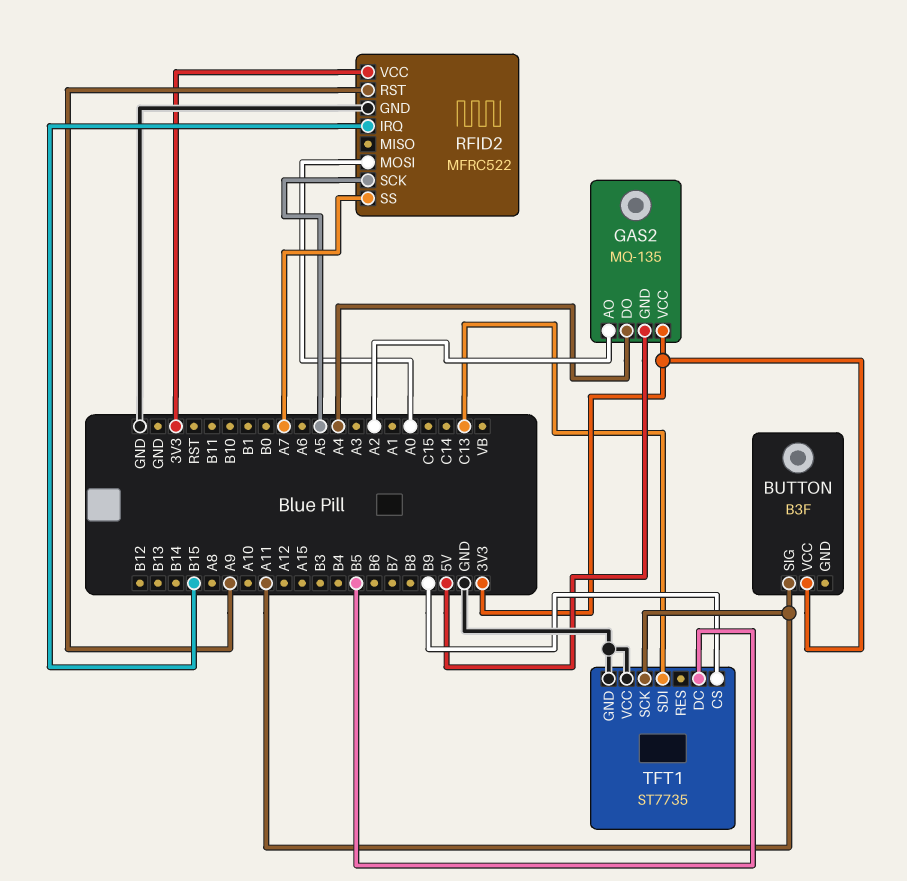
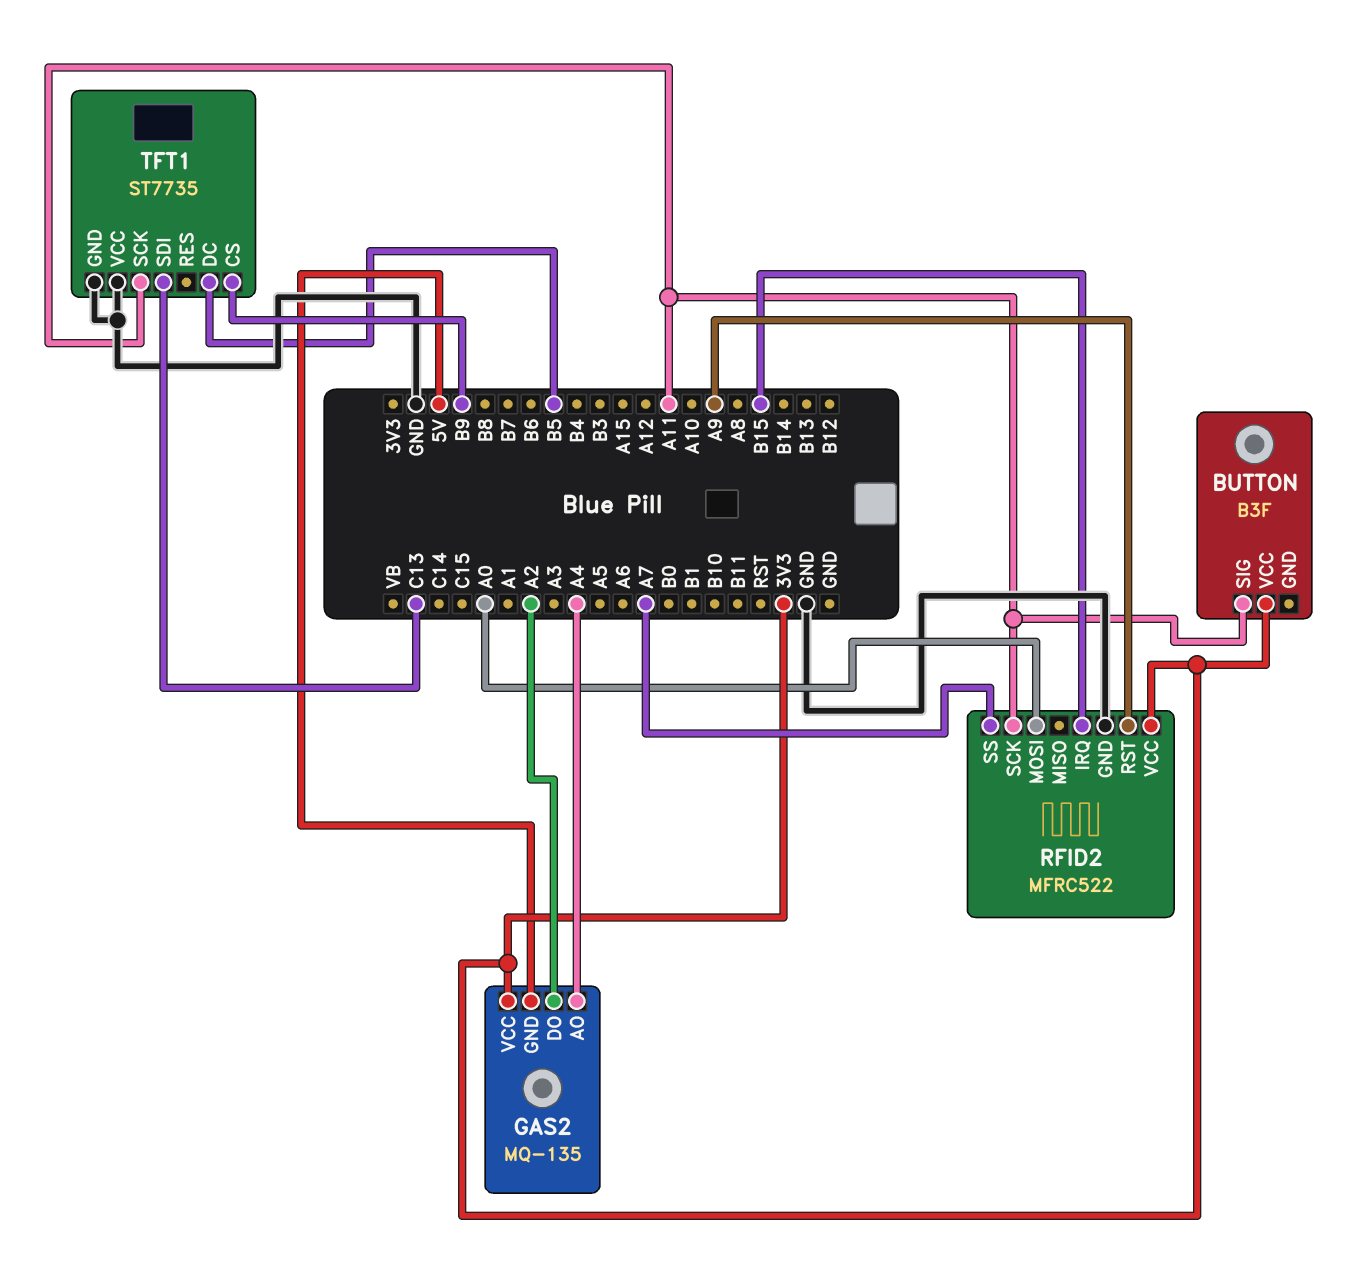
GAS2 pin AO: A2 -> A4
GAS2 pin DO: A4 -> A2
RFID2 pin SCK: A5 -> A11

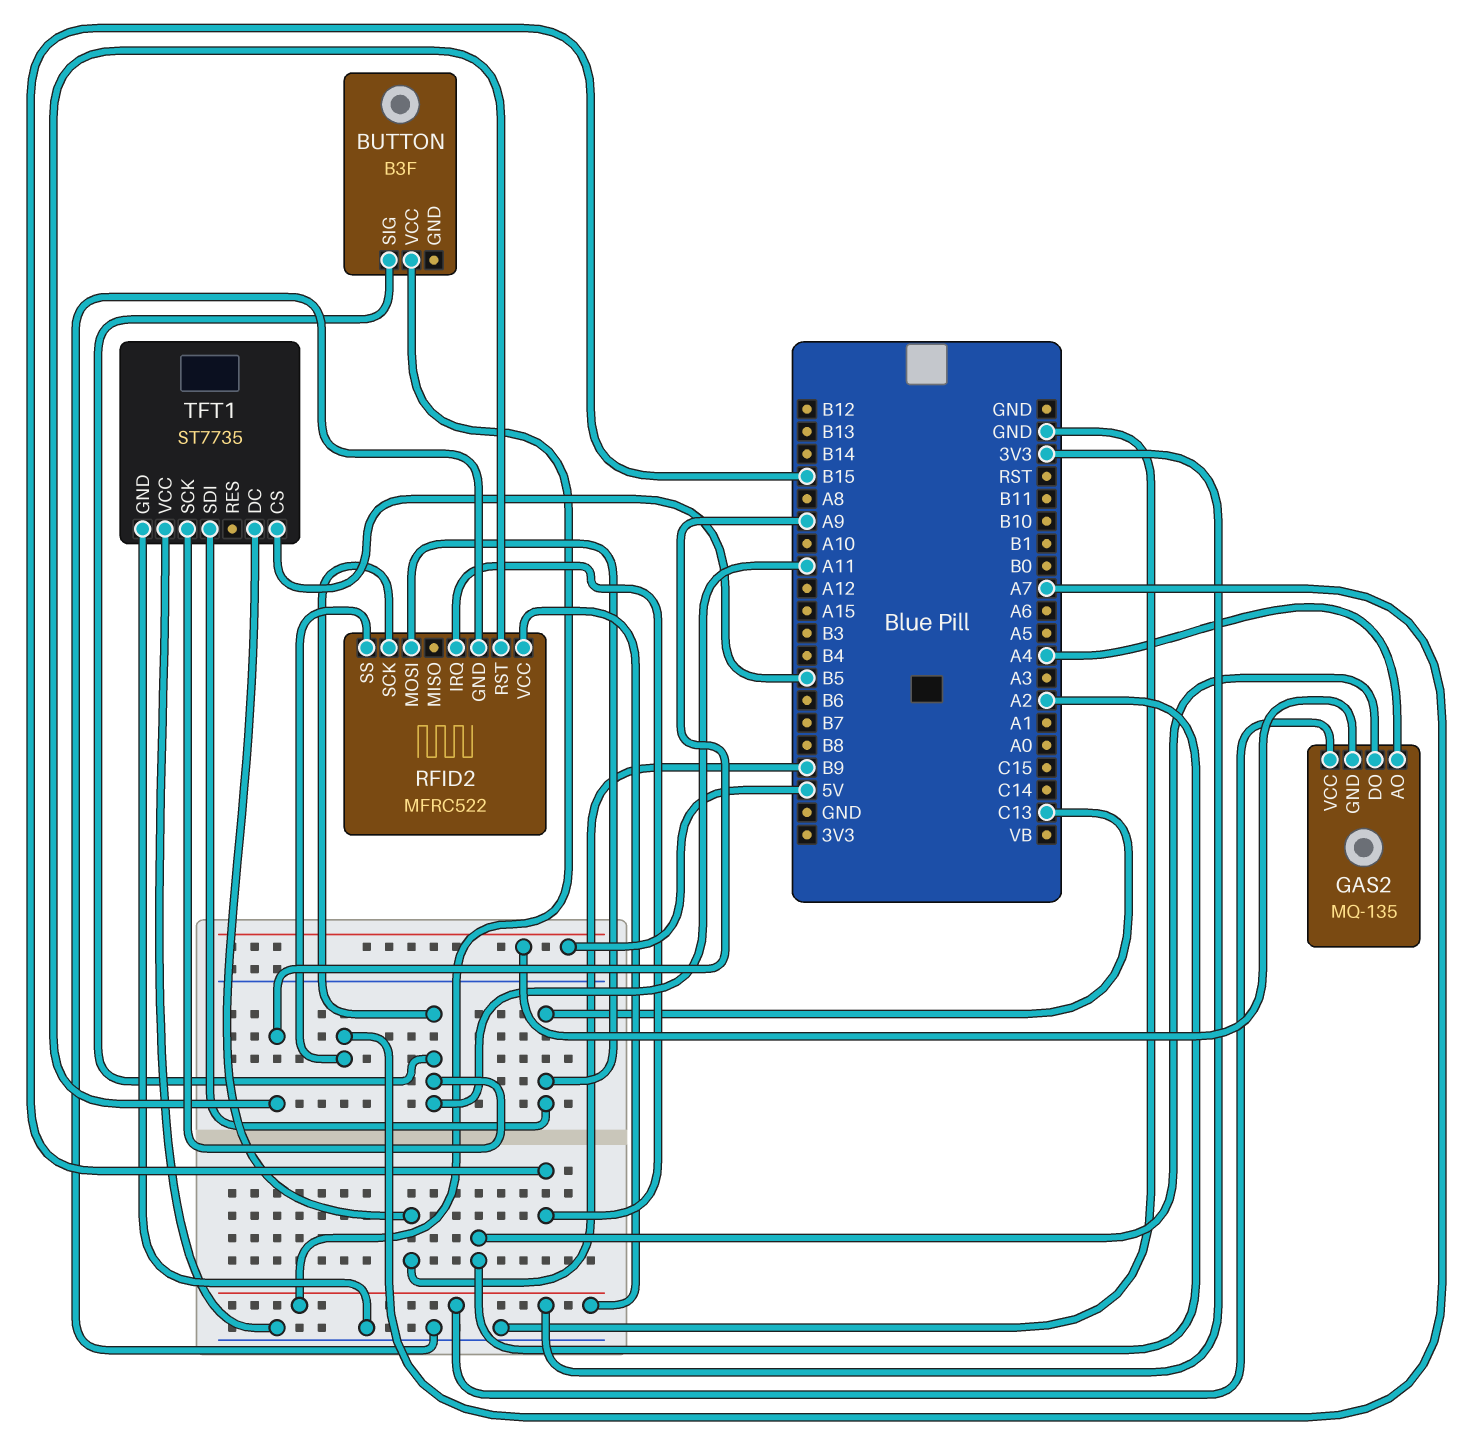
RFID2 pin MOSI: A0 -> C13
TFT1 pin CS: B9 -> B5
TFT1 pin DC: B5 -> B9

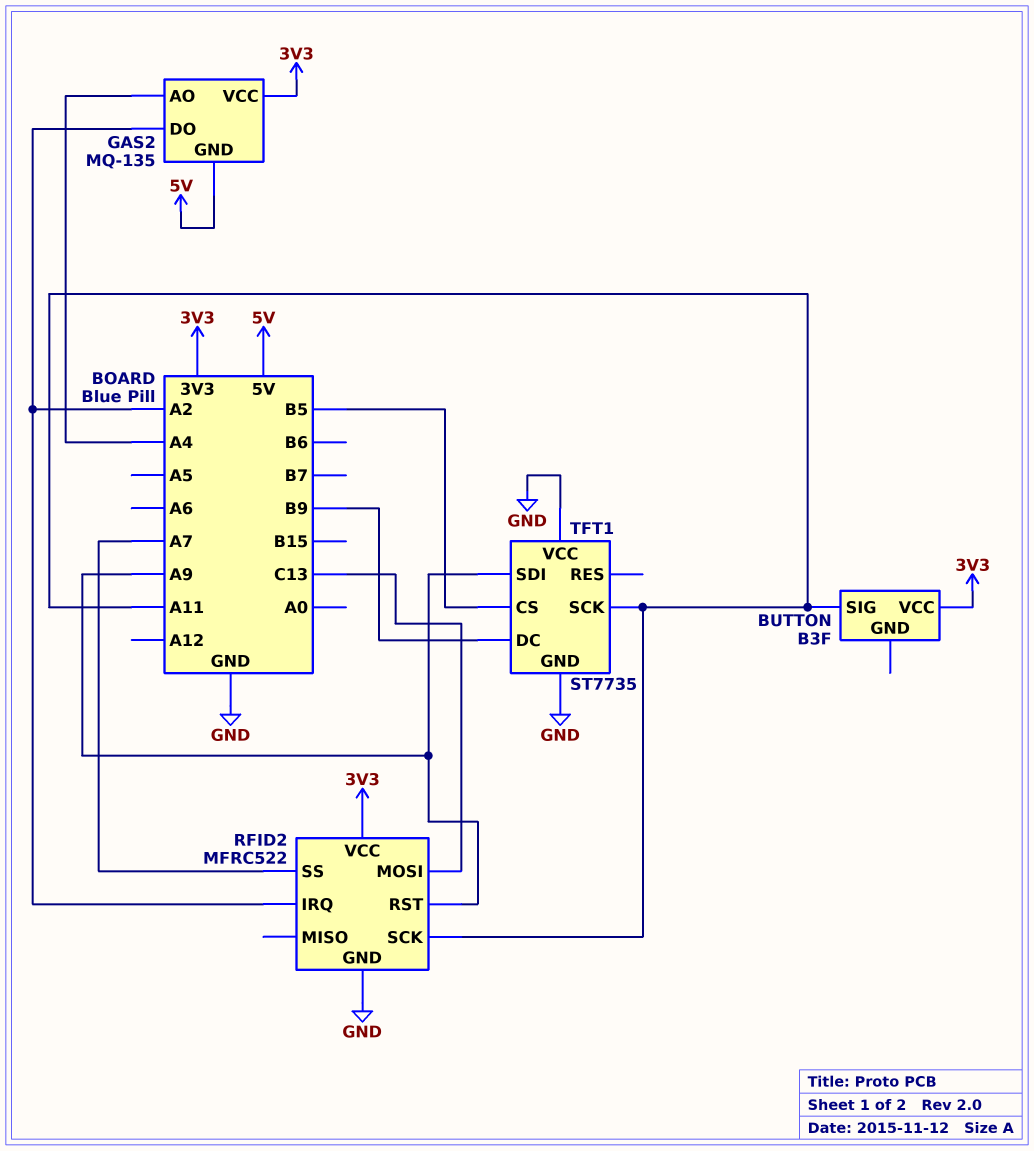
RFID2 pin IRQ: B15 -> A2
TFT1 pin SDI: C13 -> A9

